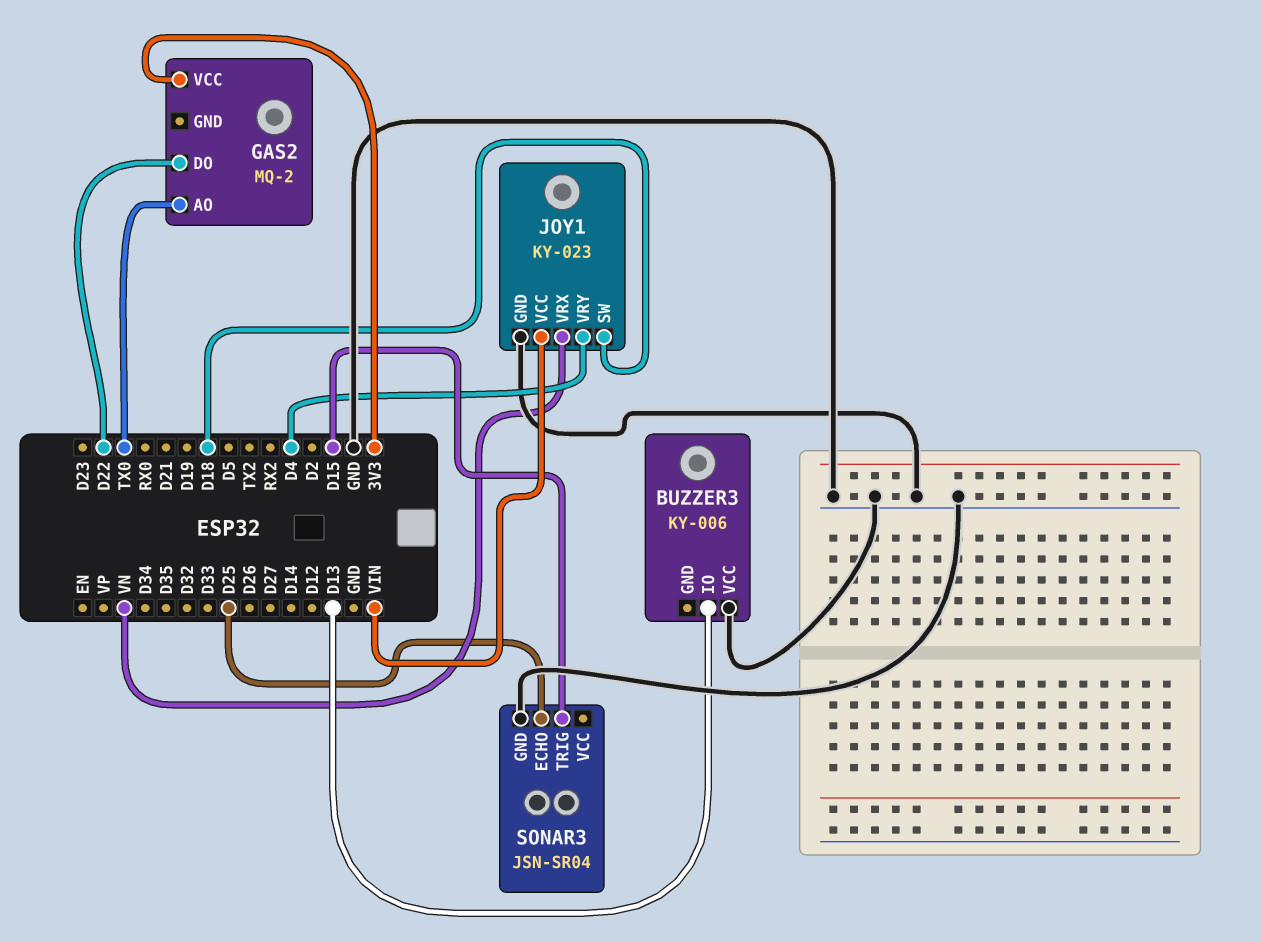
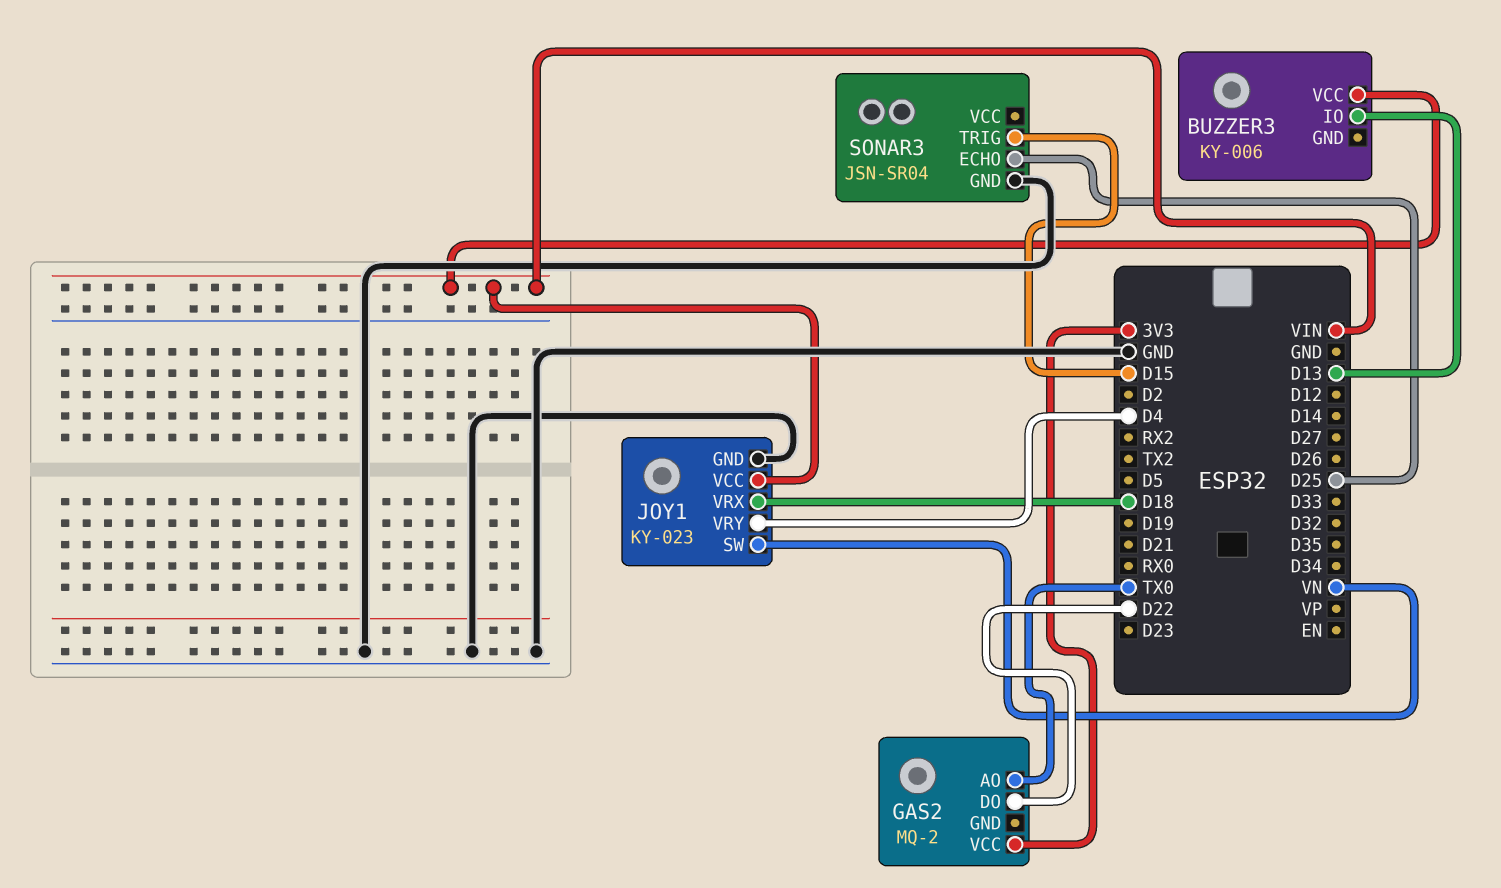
BUZZER3 pin VCC: GND -> VIN
JOY1 pin SW: D18 -> VN
JOY1 pin VRX: VN -> D18

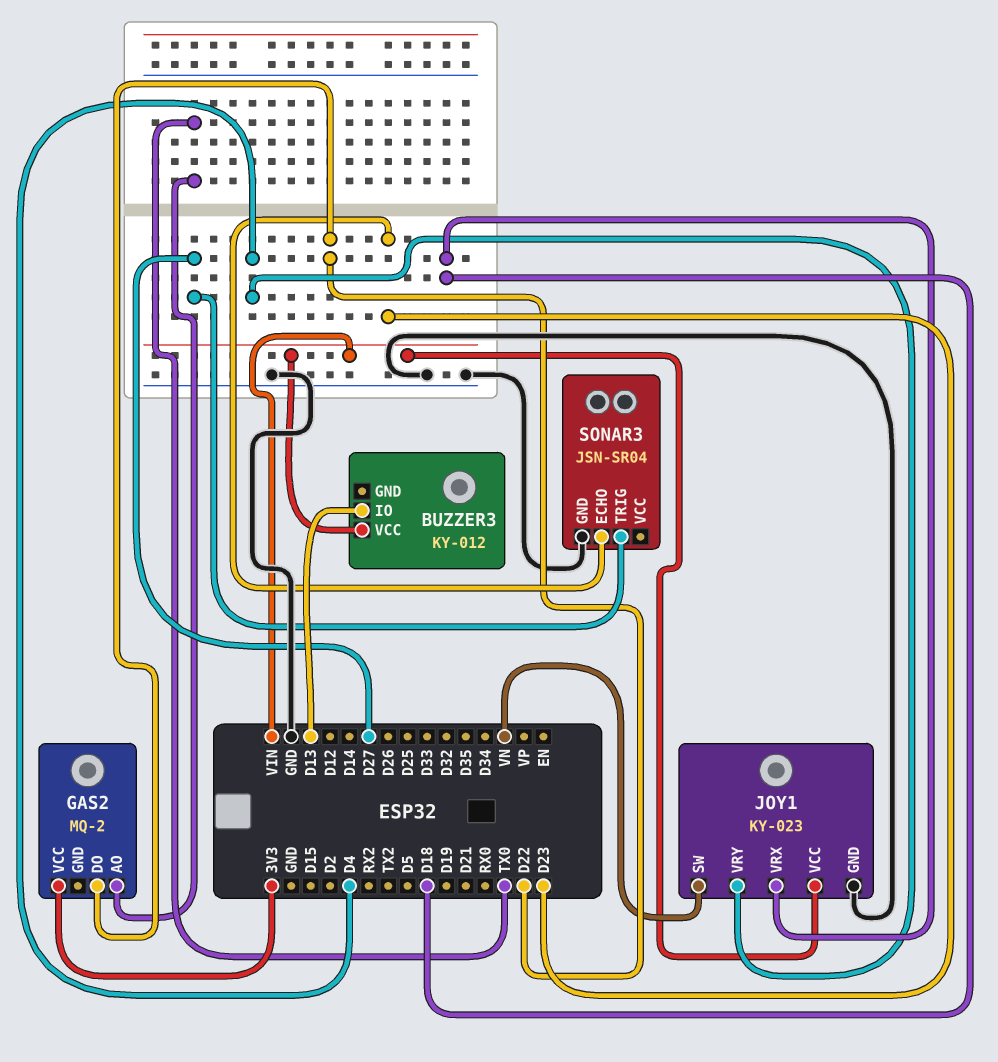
BUZZER3: KY-006 -> KY-012
SONAR3 pin ECHO: D25 -> D23
SONAR3 pin TRIG: D15 -> D27

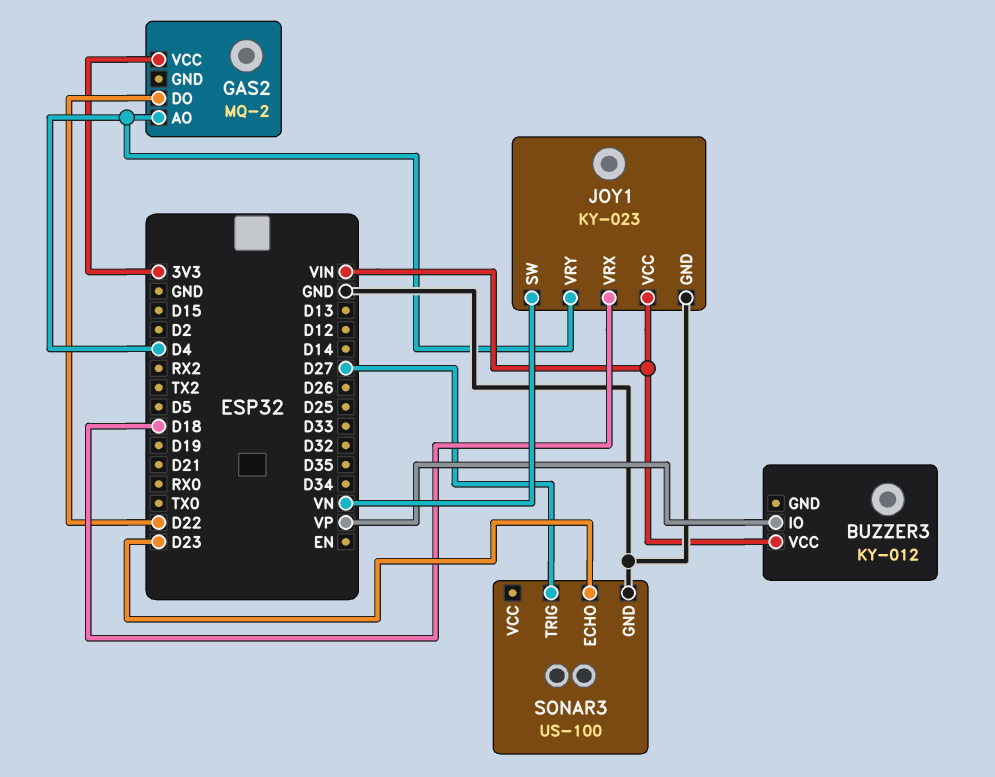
BUZZER3 pin IO: D13 -> VP
GAS2 pin AO: TX0 -> D4
SONAR3: JSN-SR04 -> US-100

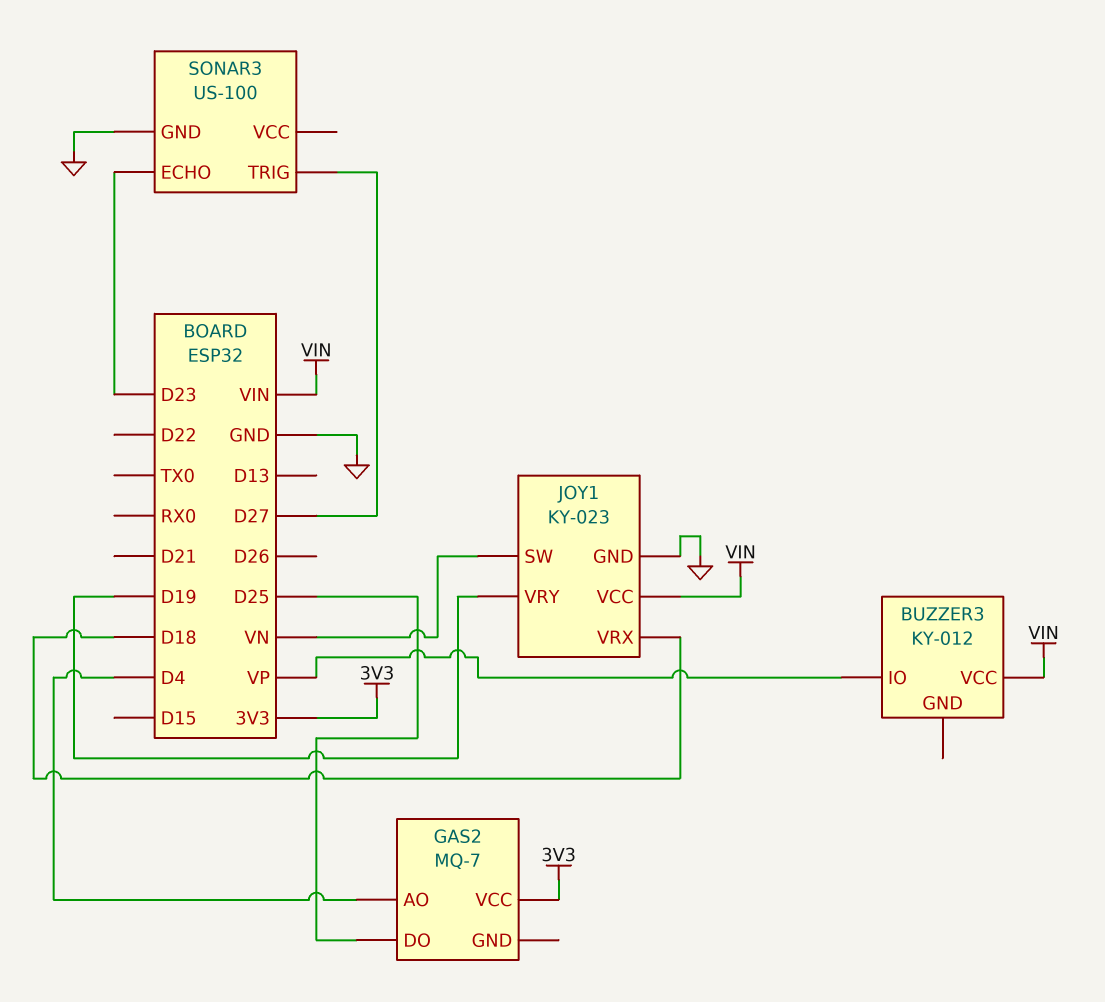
GAS2: MQ-2 -> MQ-7
GAS2 pin DO: D22 -> D25
JOY1 pin VRY: D4 -> D19

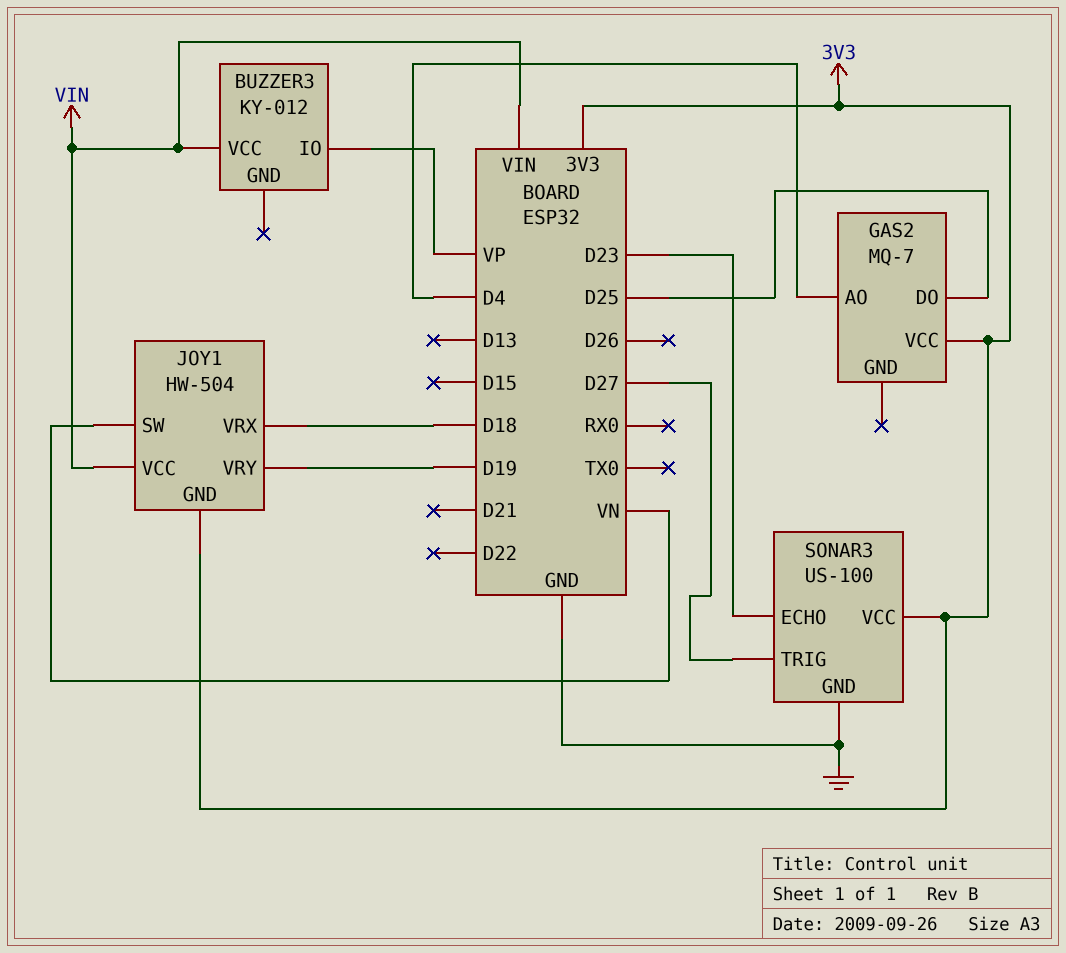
JOY1: KY-023 -> HW-504
JOY1 pin GND: GND -> 3V3
SONAR3 pin VCC: none -> 3V3

